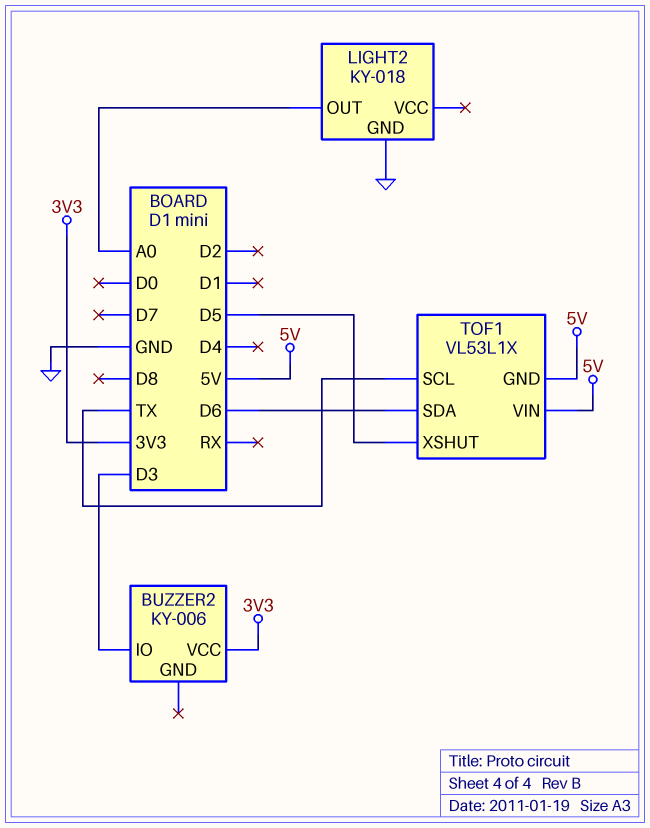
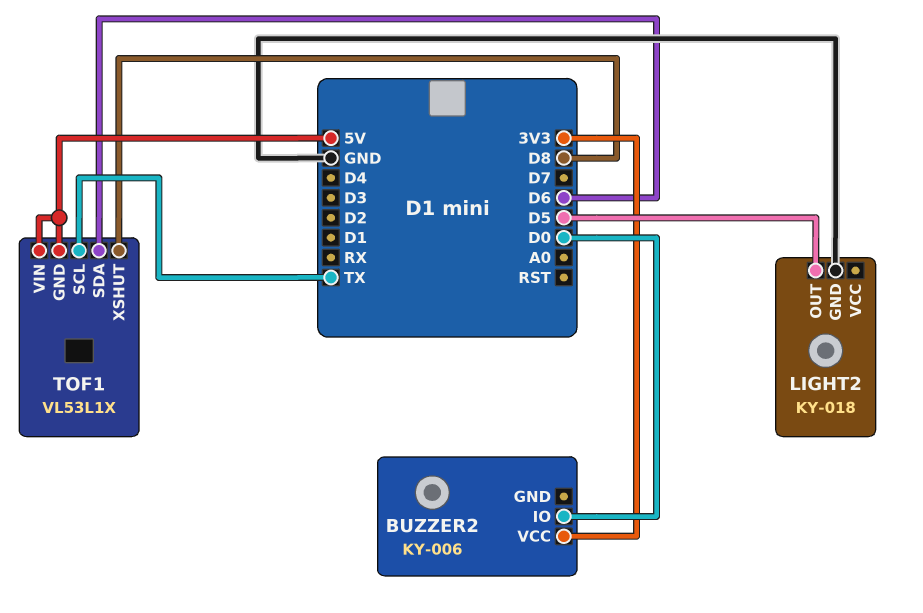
BUZZER2 pin IO: D3 -> D0
LIGHT2 pin OUT: A0 -> D5
TOF1 pin XSHUT: D5 -> D8

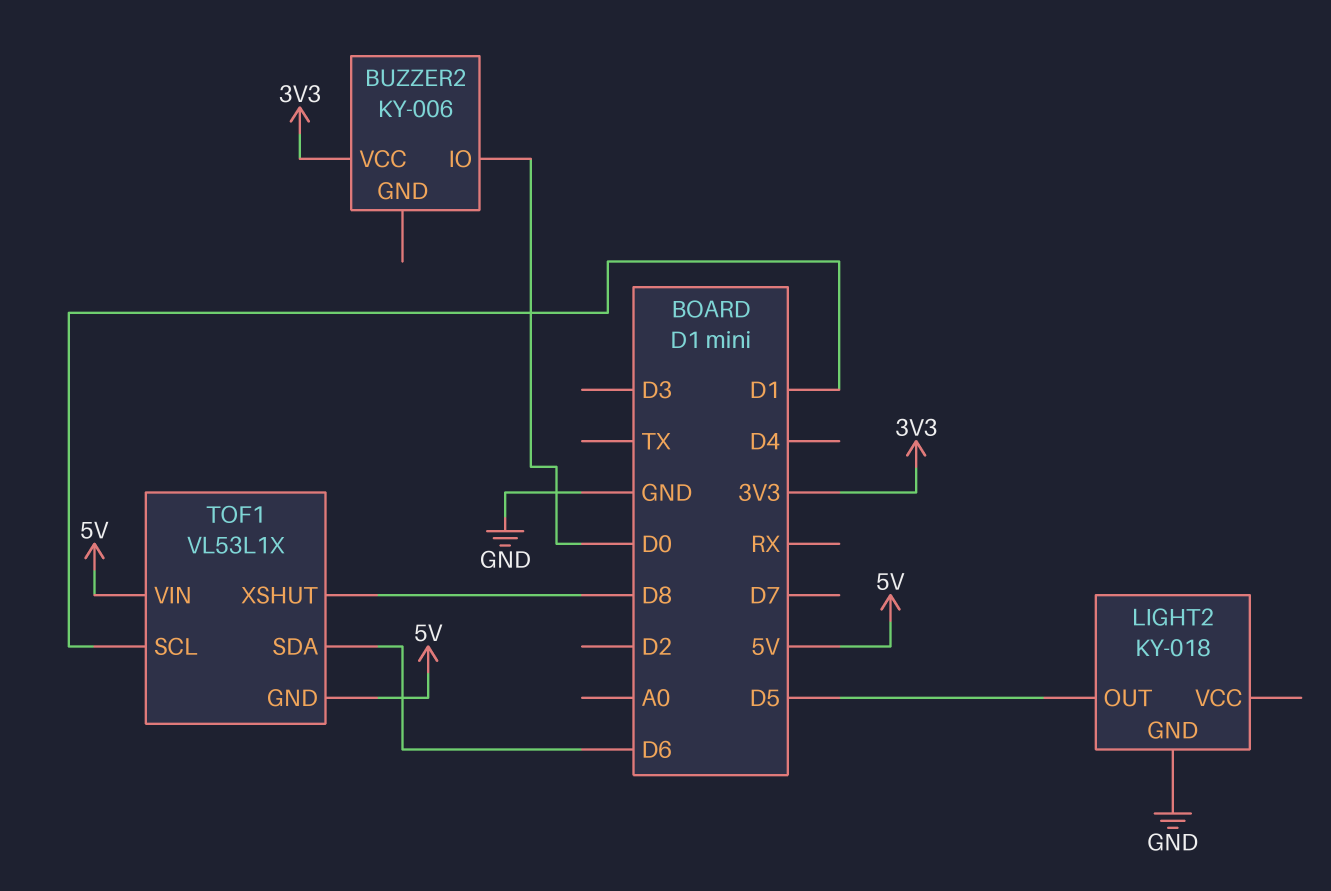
TOF1 pin SCL: TX -> D1

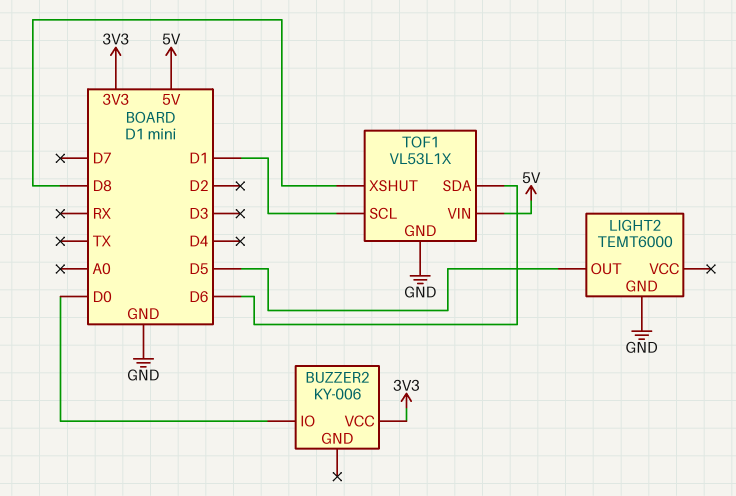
LIGHT2: KY-018 -> TEMT6000
TOF1 pin GND: 5V -> GND

